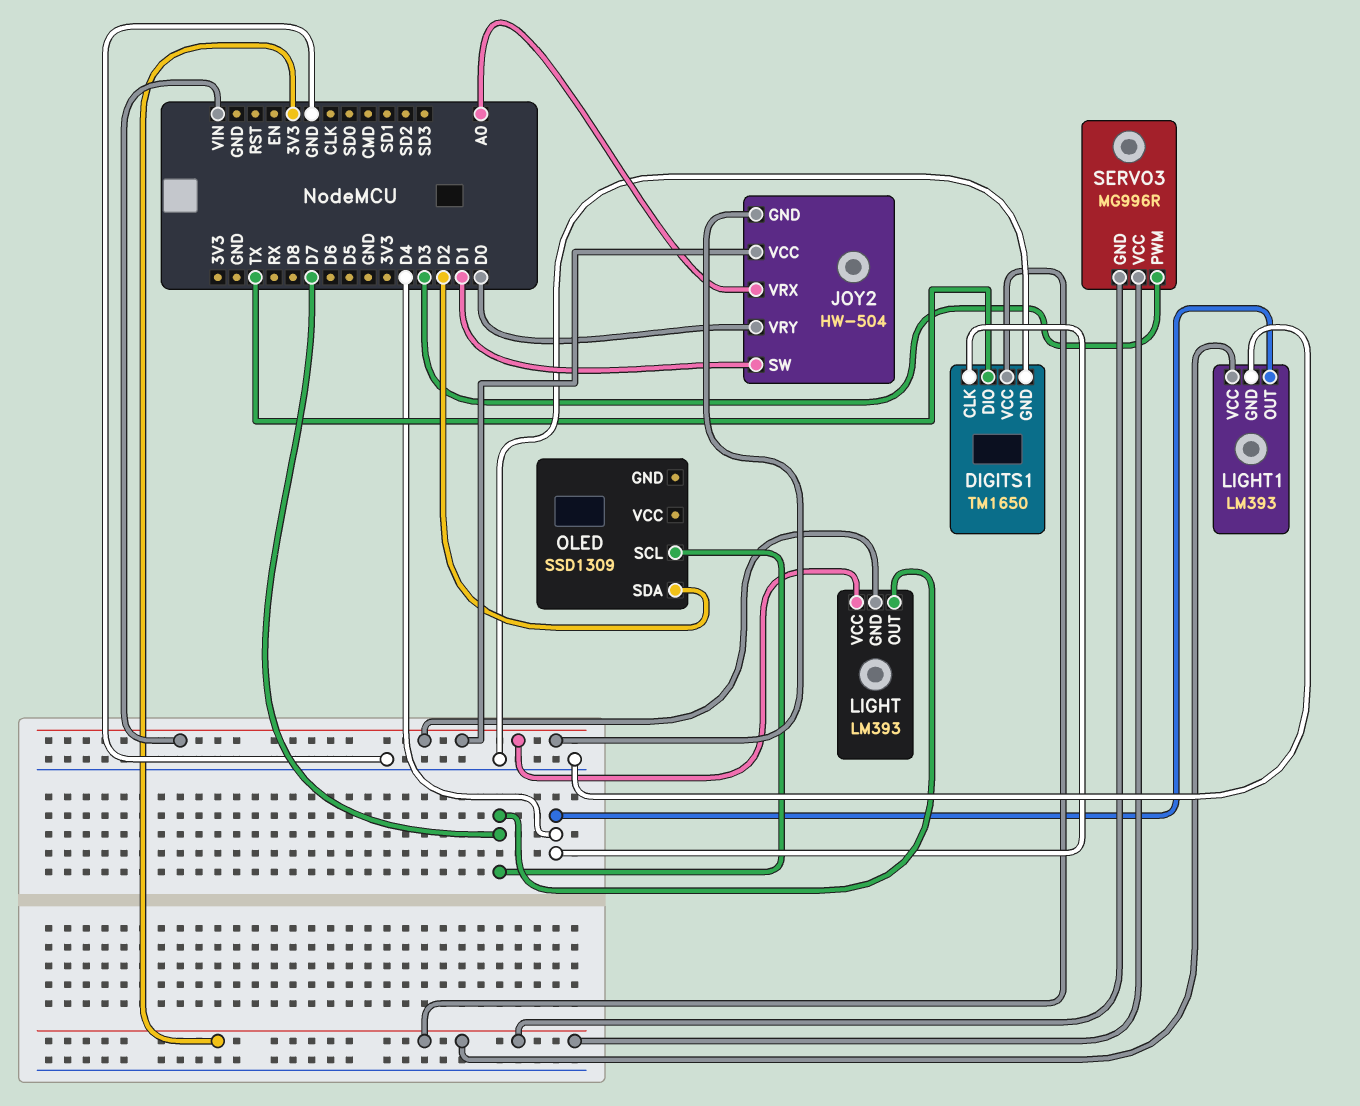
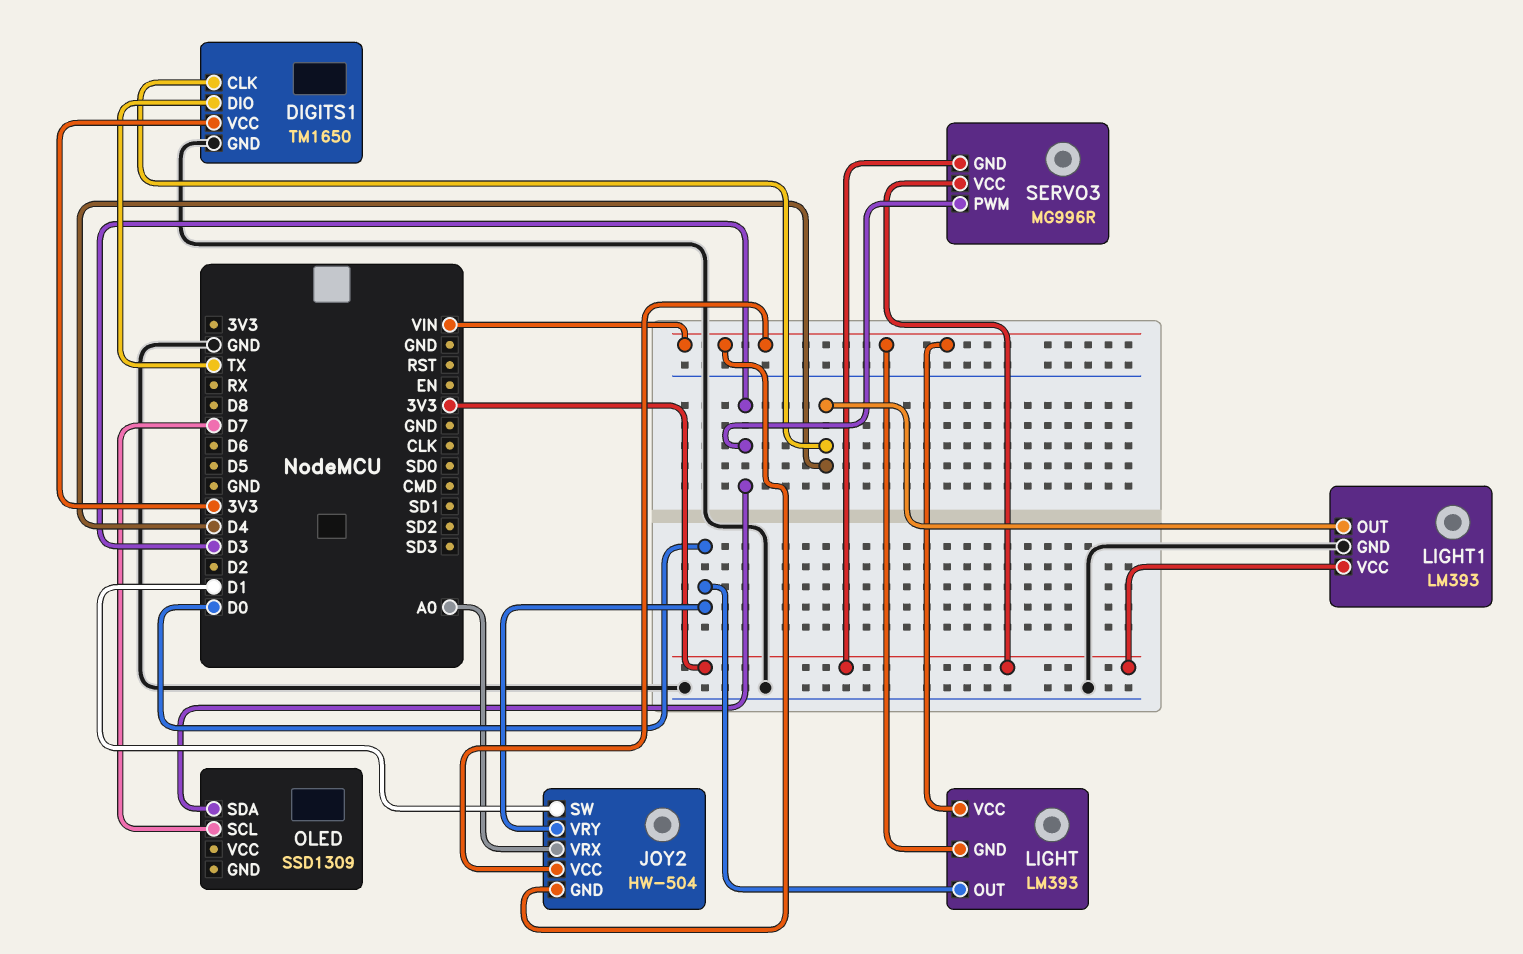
LIGHT pin OUT: D7 -> D0
OLED pin SDA: D2 -> D3

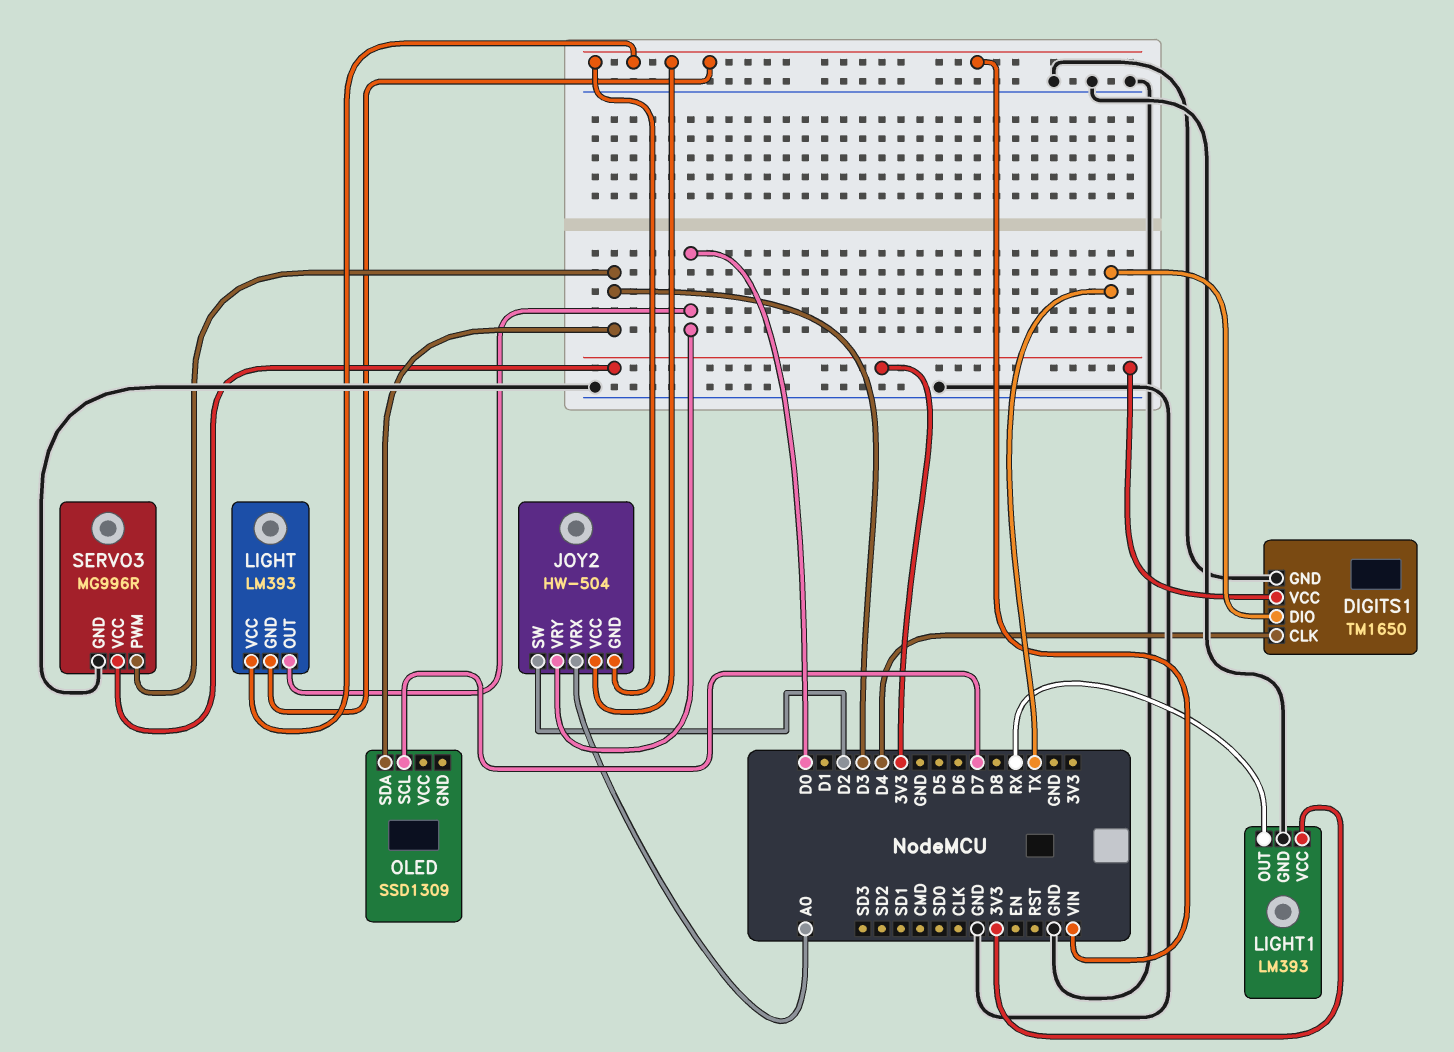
JOY2 pin SW: D1 -> D2
LIGHT1 pin OUT: D4 -> RX
SERVO3 pin GND: 3V3 -> GND

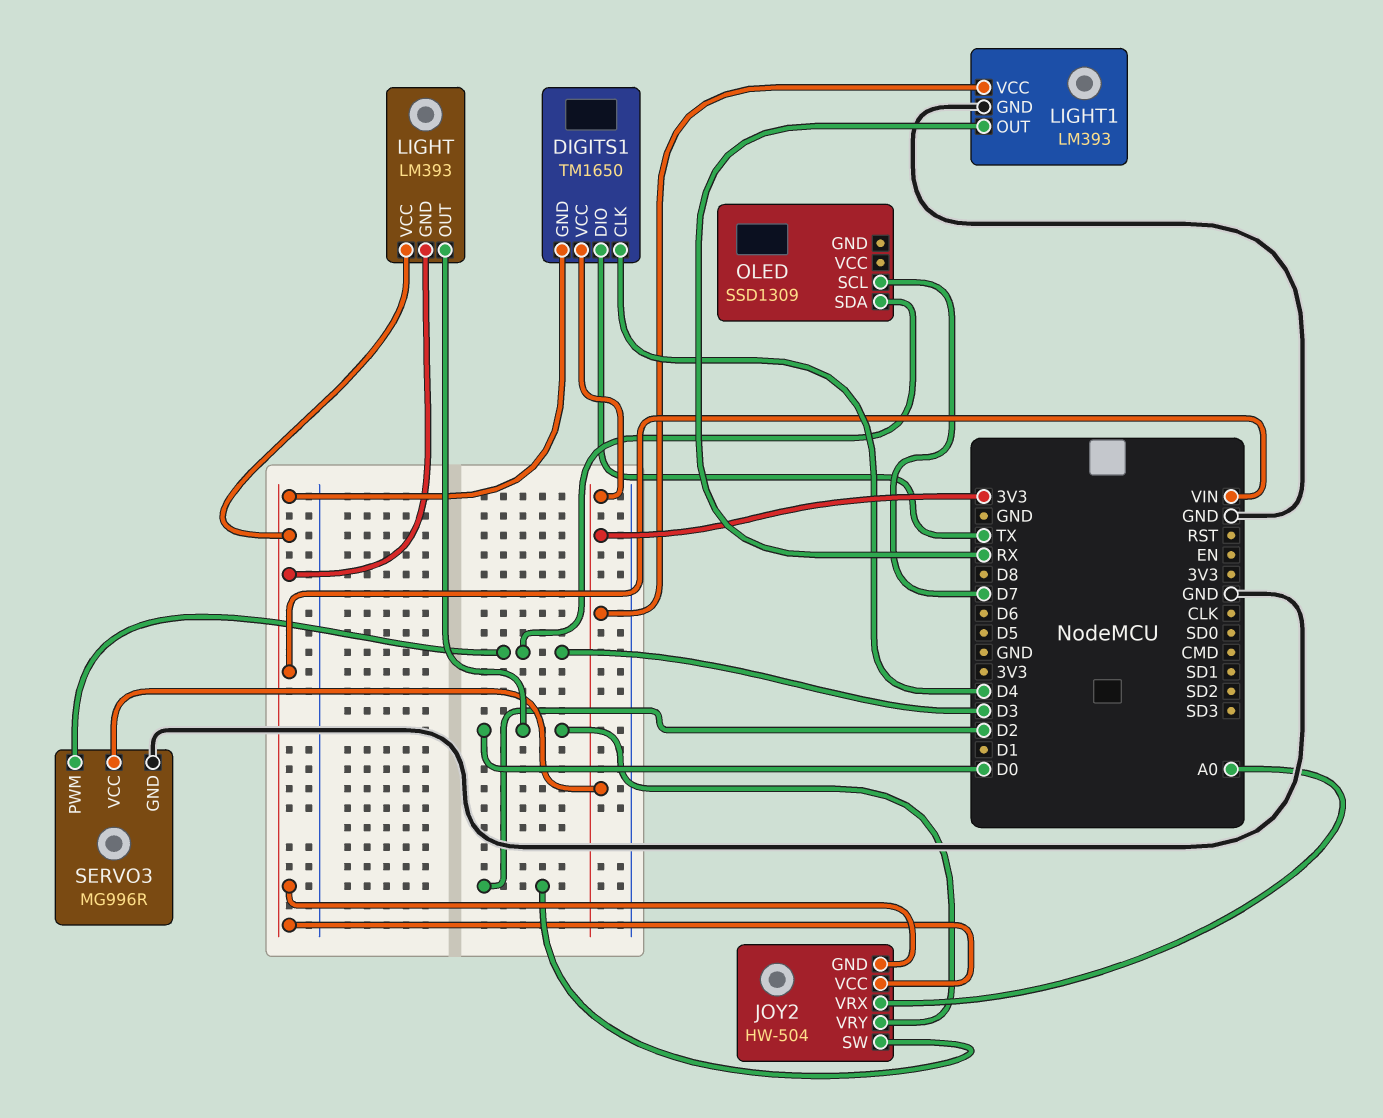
DIGITS1 pin GND: GND -> VIN

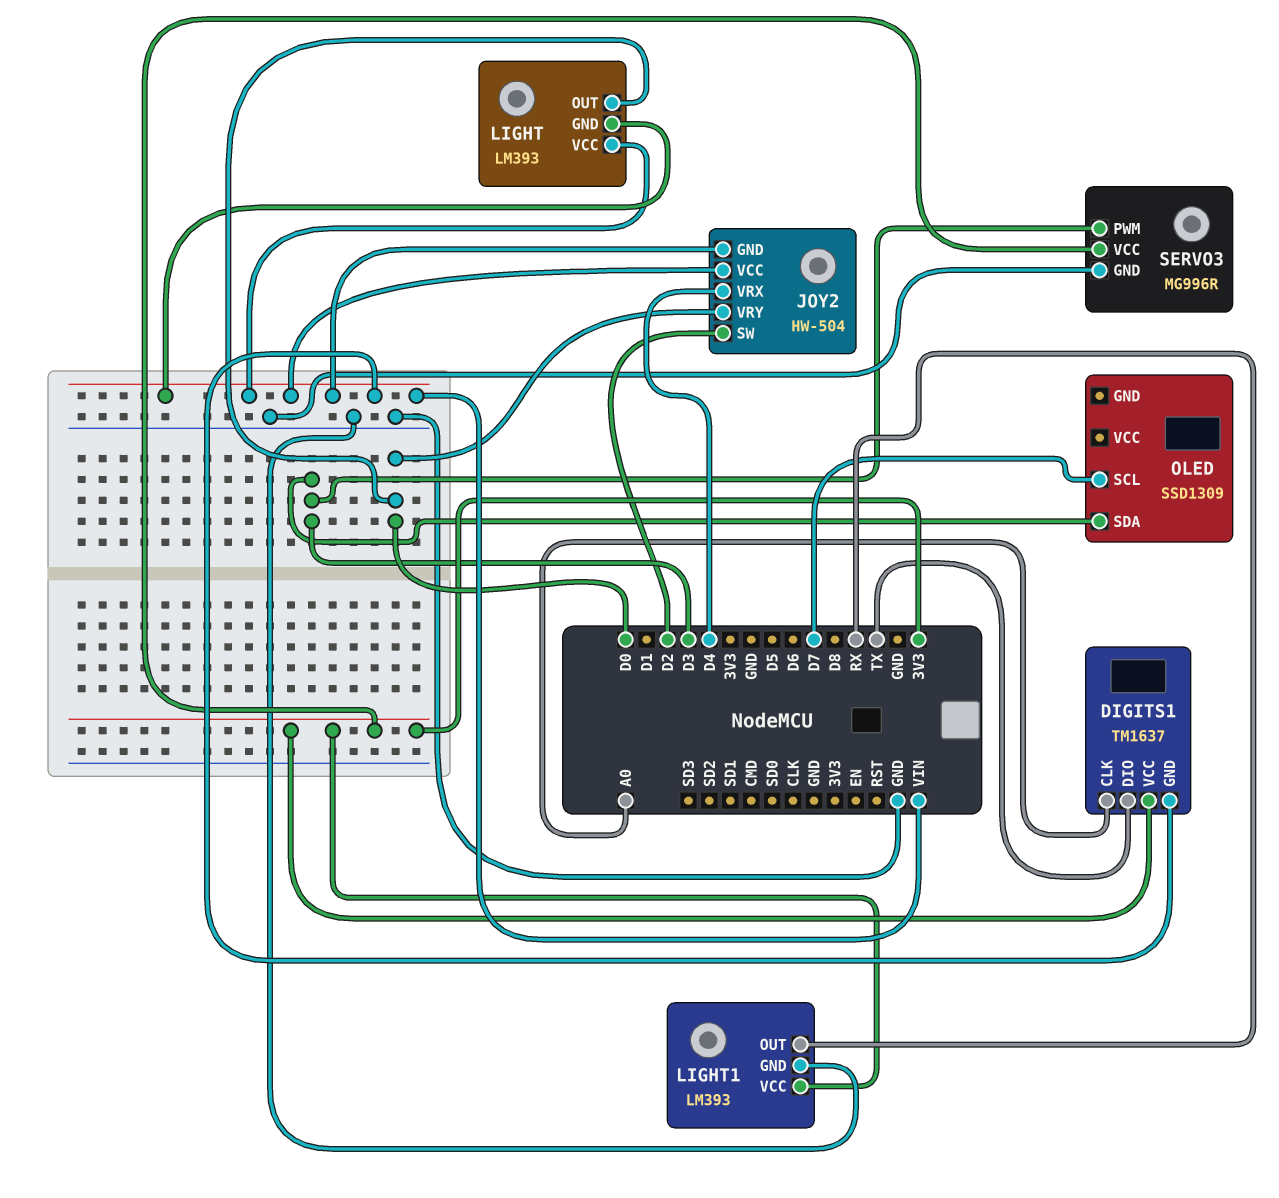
DIGITS1: TM1650 -> TM1637
DIGITS1 pin CLK: D4 -> A0
JOY2 pin VRX: A0 -> D4

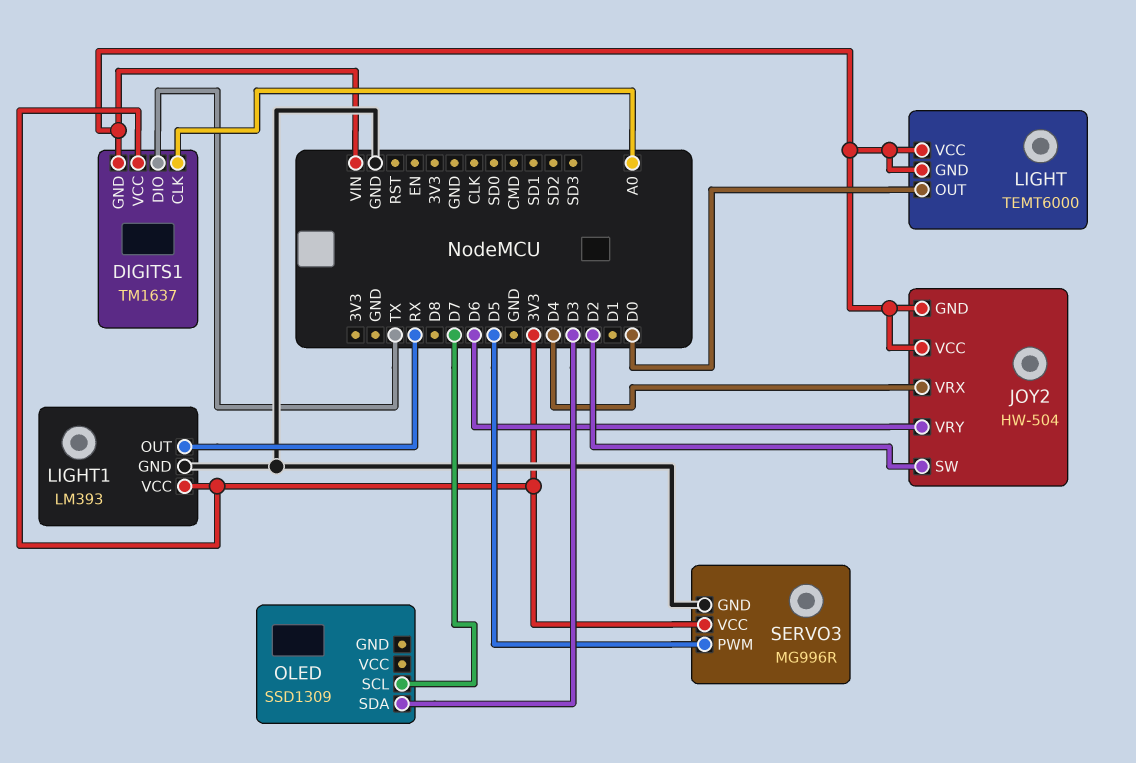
JOY2 pin VRY: D0 -> D6
LIGHT: LM393 -> TEMT6000
SERVO3 pin PWM: D3 -> D5

